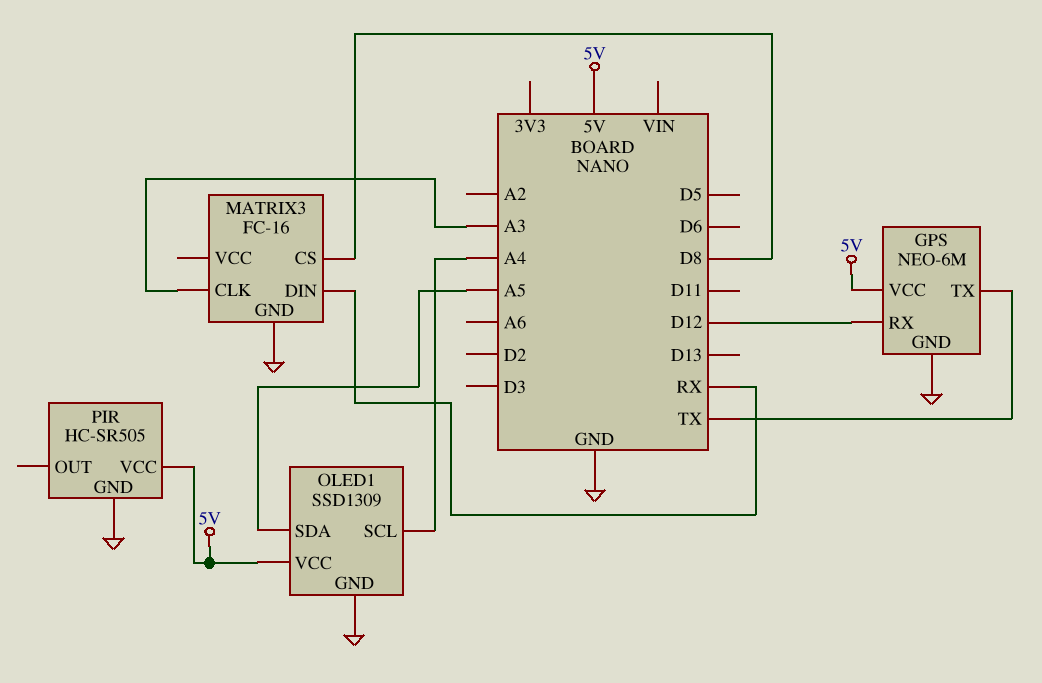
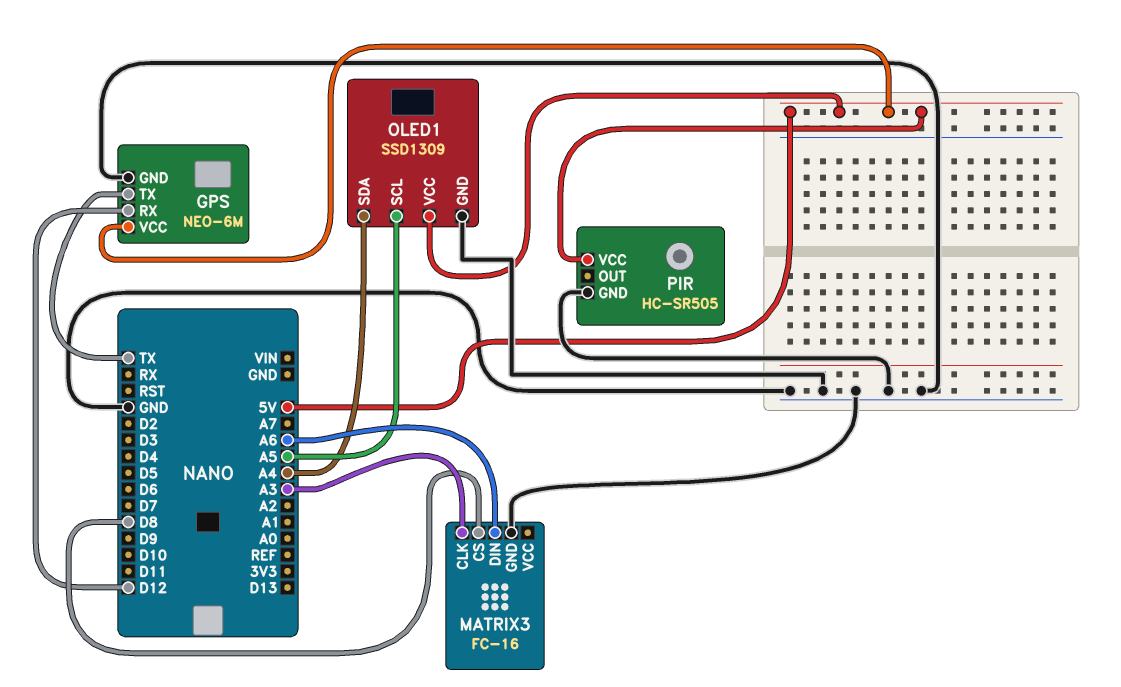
MATRIX3 pin DIN: RX -> A6
OLED1 pin SCL: A4 -> A5
OLED1 pin SDA: A5 -> A4

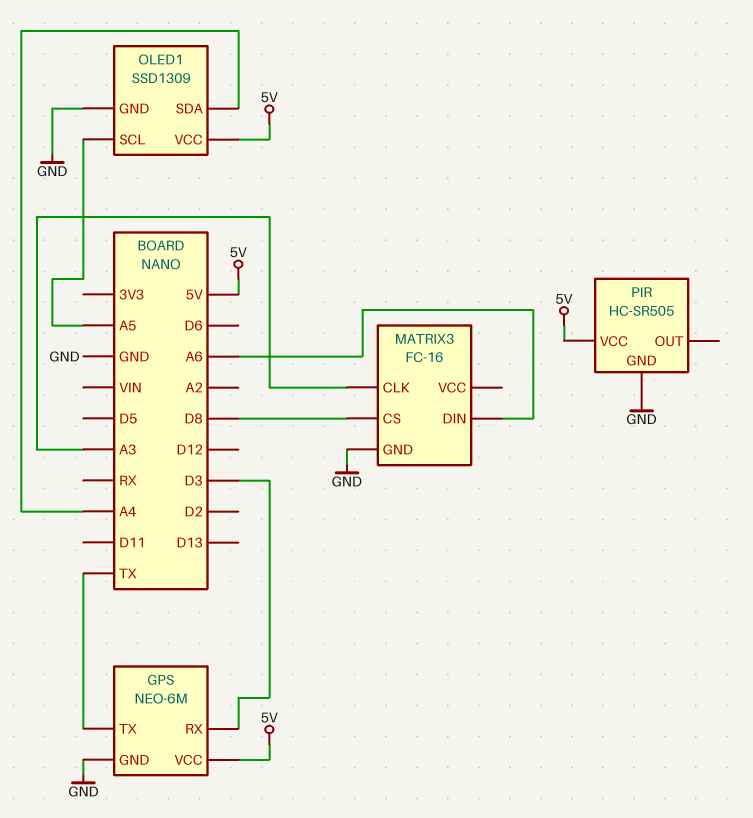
GPS pin RX: D12 -> D3

